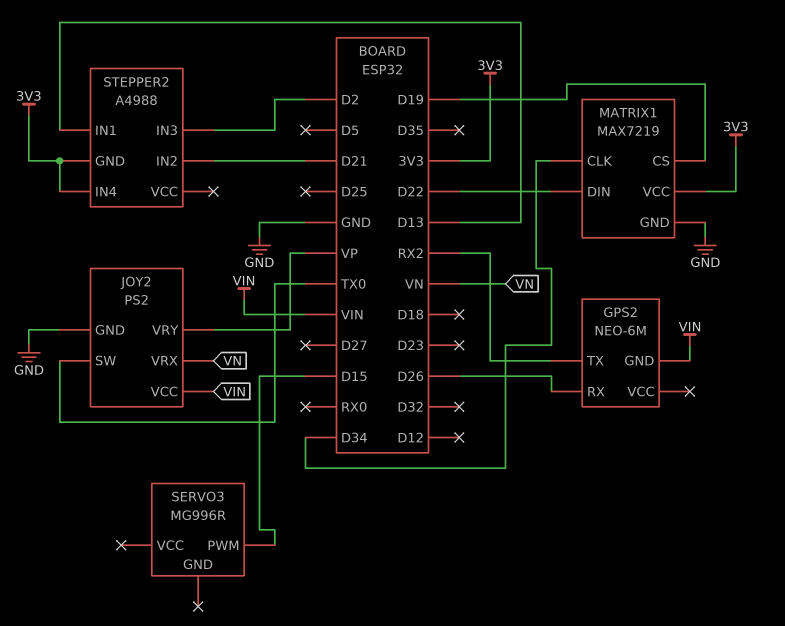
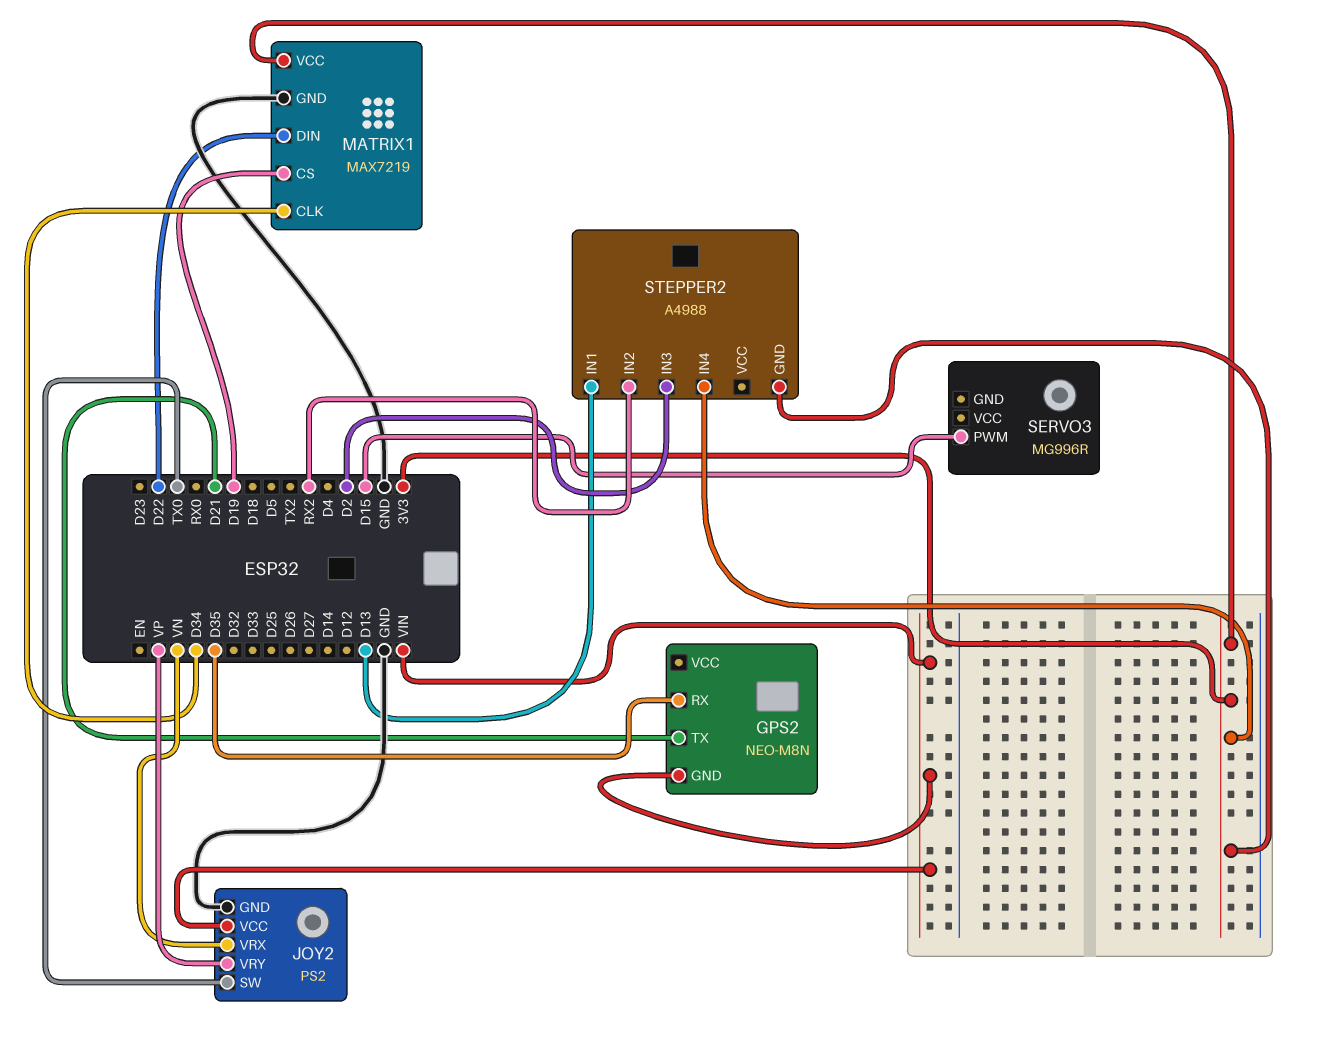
GPS2: NEO-6M -> NEO-M8N
GPS2 pin RX: D26 -> D35
GPS2 pin TX: RX2 -> D21
STEPPER2 pin IN2: D21 -> RX2

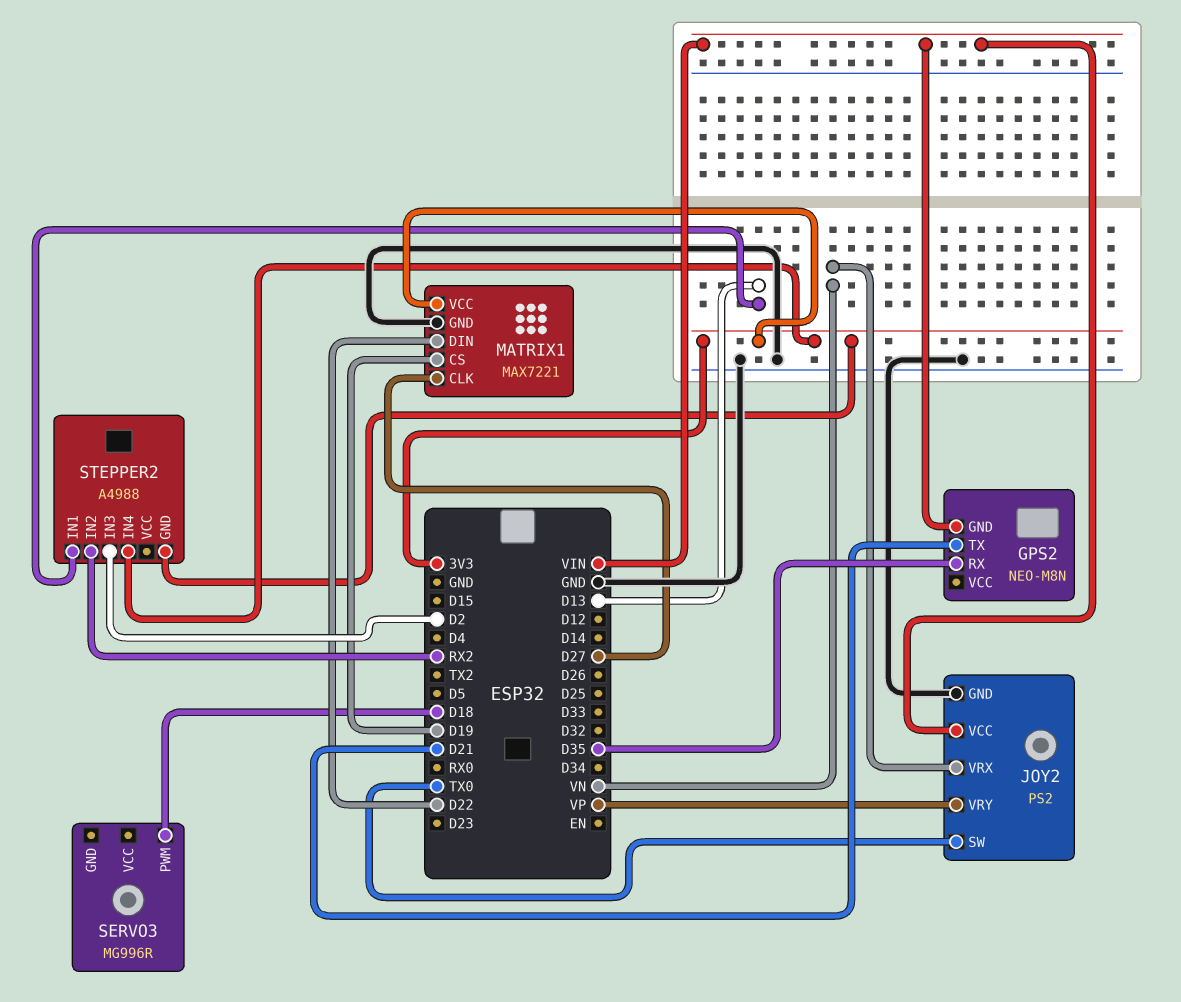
MATRIX1: MAX7219 -> MAX7221
MATRIX1 pin CLK: D34 -> D27
SERVO3 pin PWM: D15 -> D18

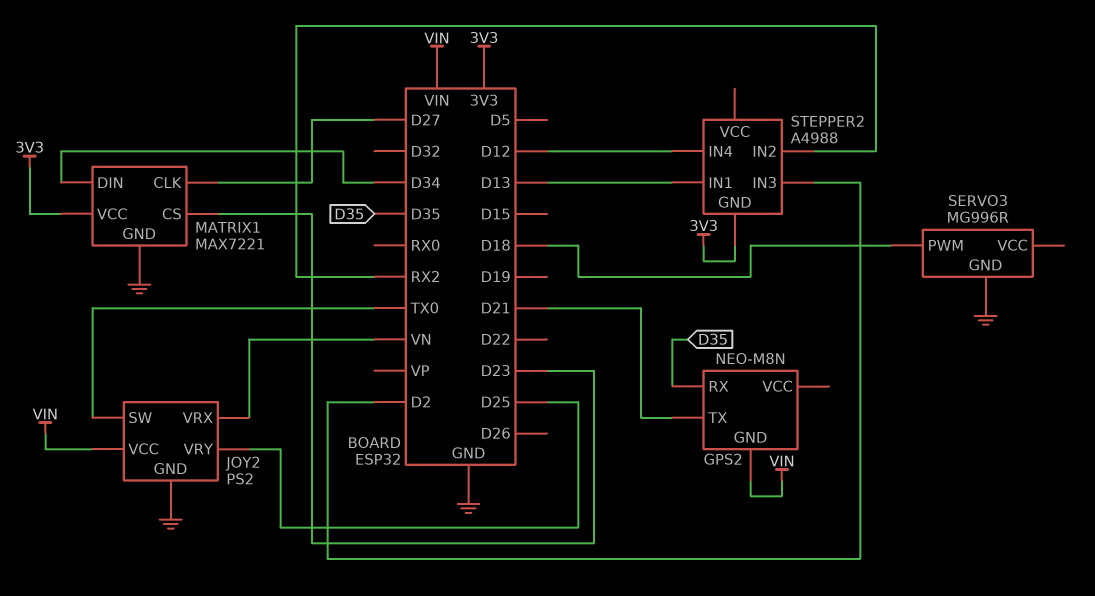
JOY2 pin VRY: VP -> D25
MATRIX1 pin CS: D19 -> D23
MATRIX1 pin DIN: D22 -> D34
SERVO3 pin GND: none -> GND
STEPPER2 pin IN4: 3V3 -> D12

